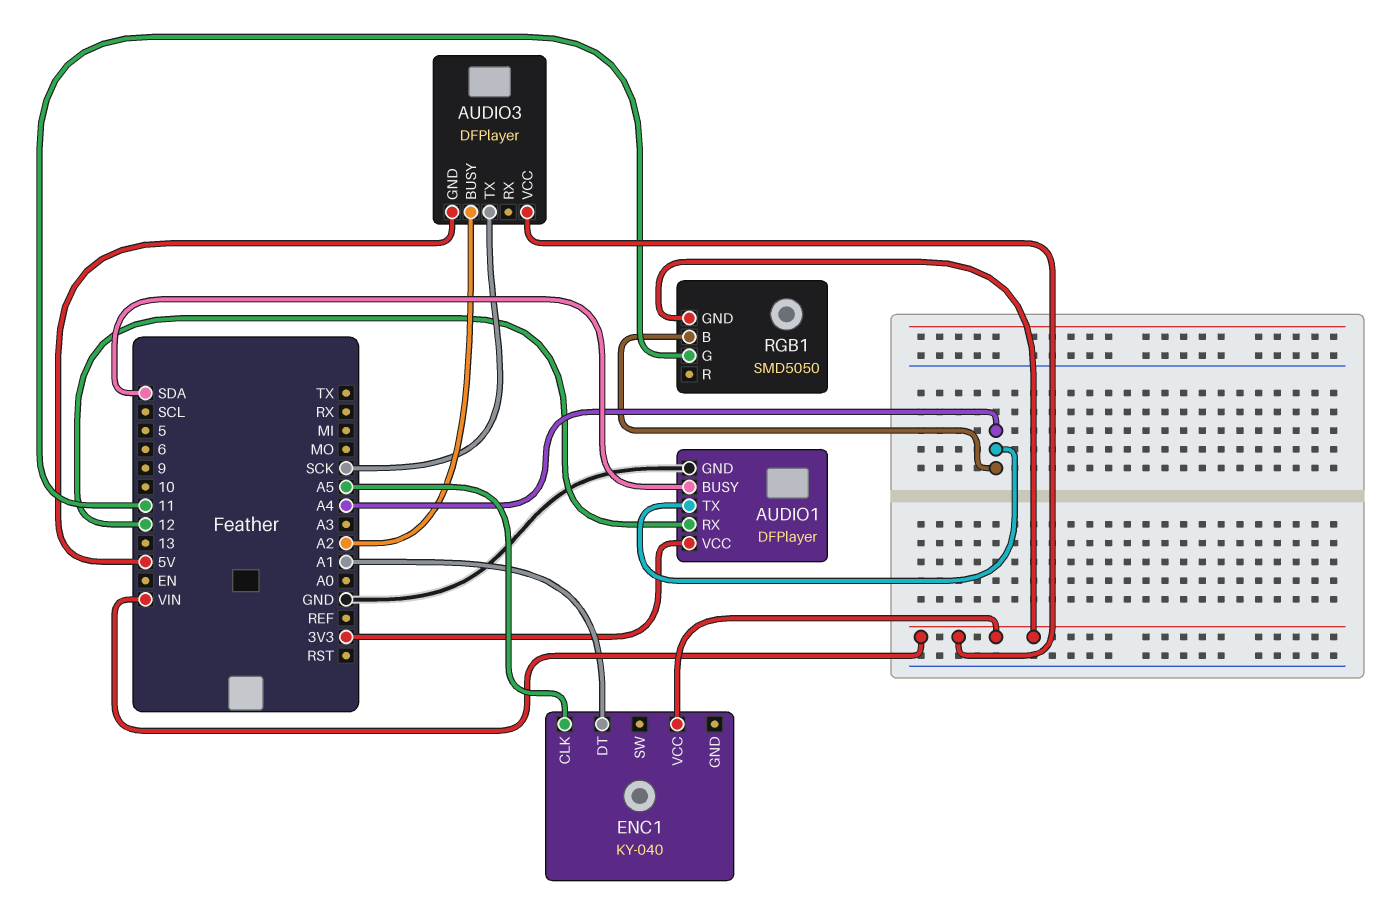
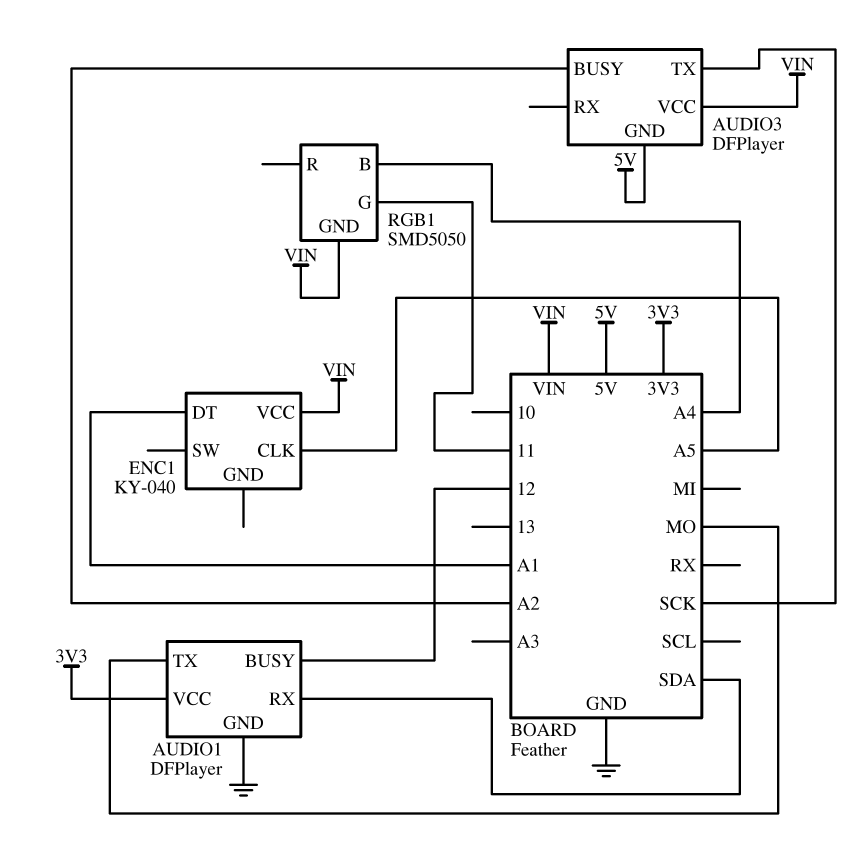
AUDIO1 pin BUSY: SDA -> 12
AUDIO1 pin RX: 12 -> SDA
AUDIO1 pin TX: A4 -> MO

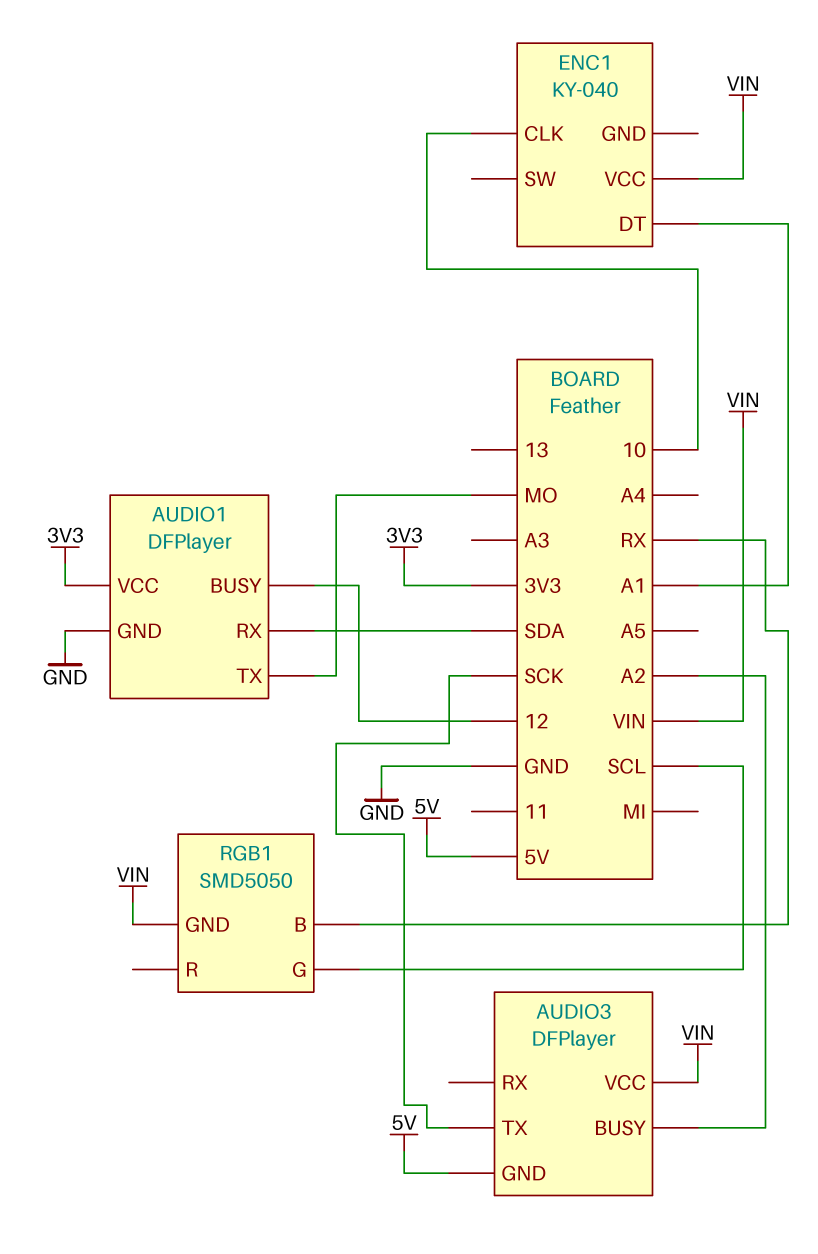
ENC1 pin CLK: A5 -> 10
RGB1 pin B: A4 -> RX
RGB1 pin G: 11 -> SCL

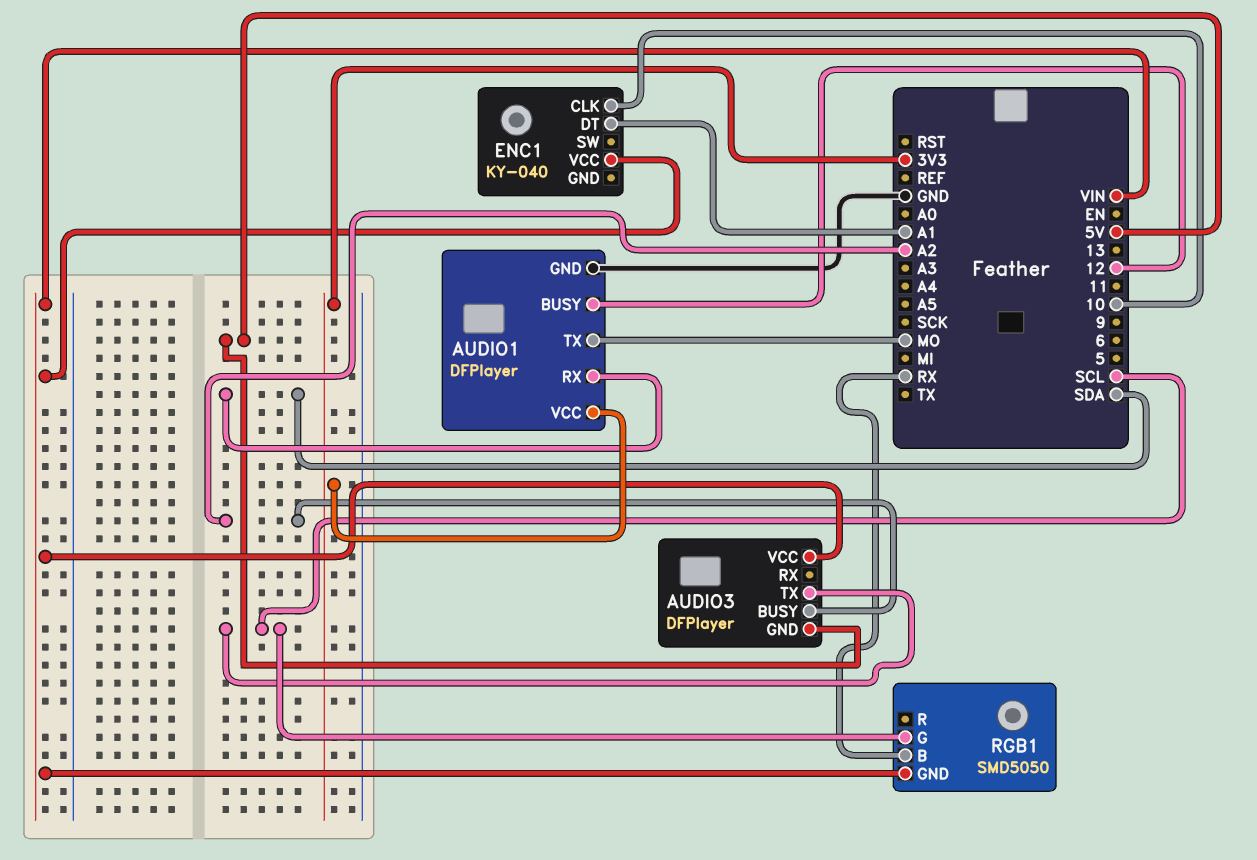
AUDIO3 pin TX: SCK -> SCL

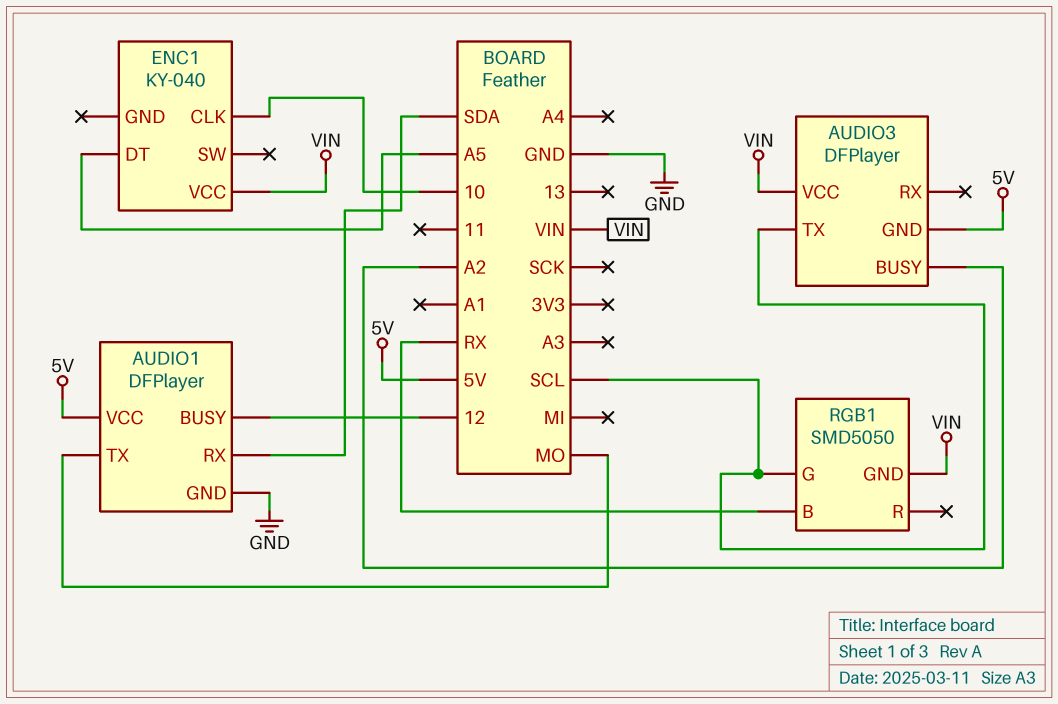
AUDIO1 pin VCC: 3V3 -> 5V
ENC1 pin DT: A1 -> A5

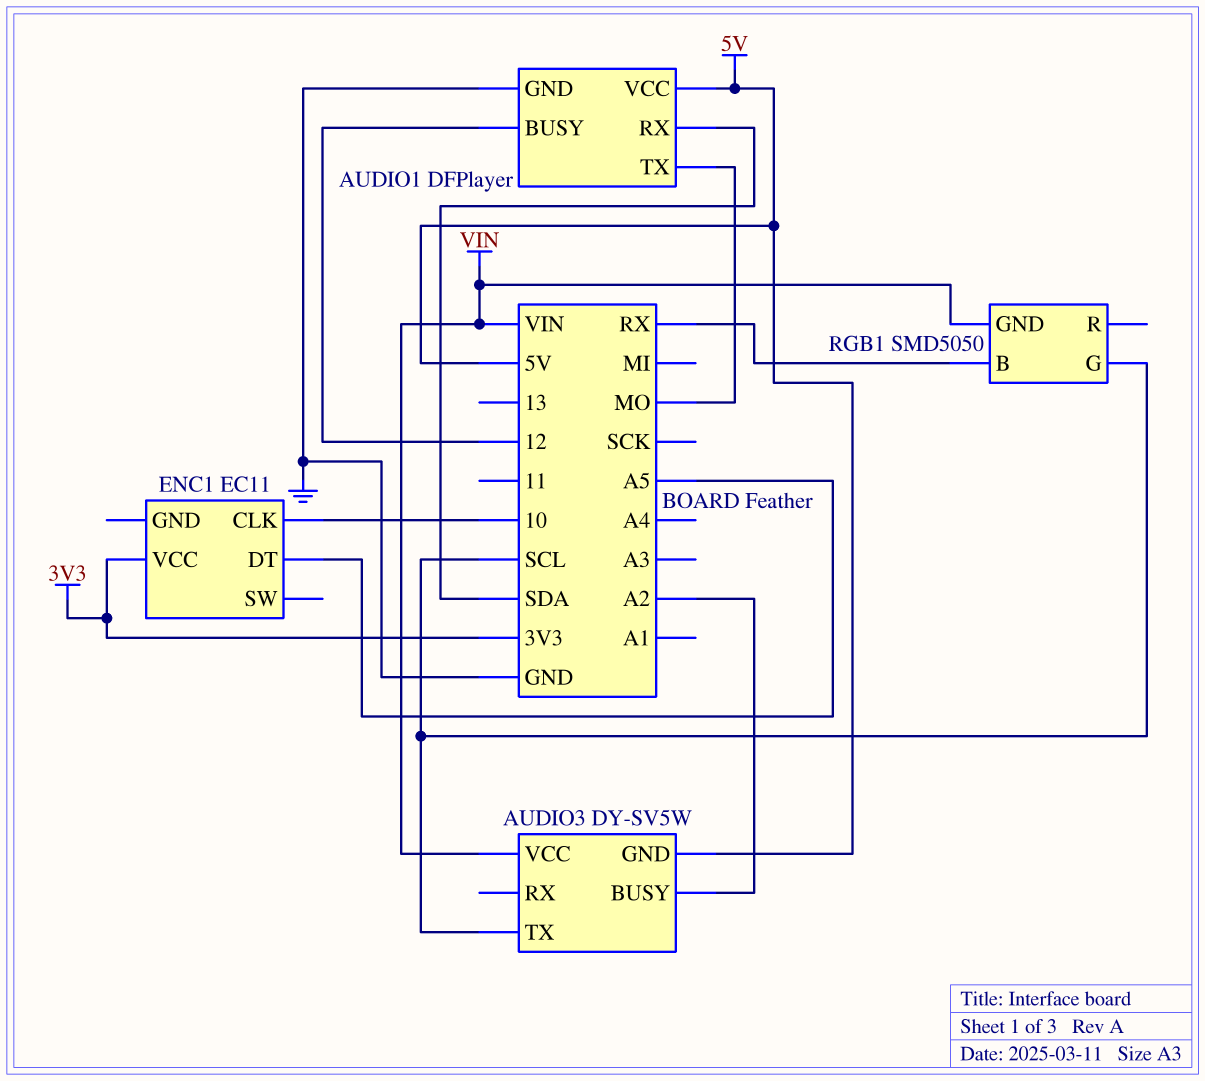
AUDIO3: DFPlayer -> DY-SV5W
ENC1: KY-040 -> EC11
ENC1 pin VCC: VIN -> 3V3

